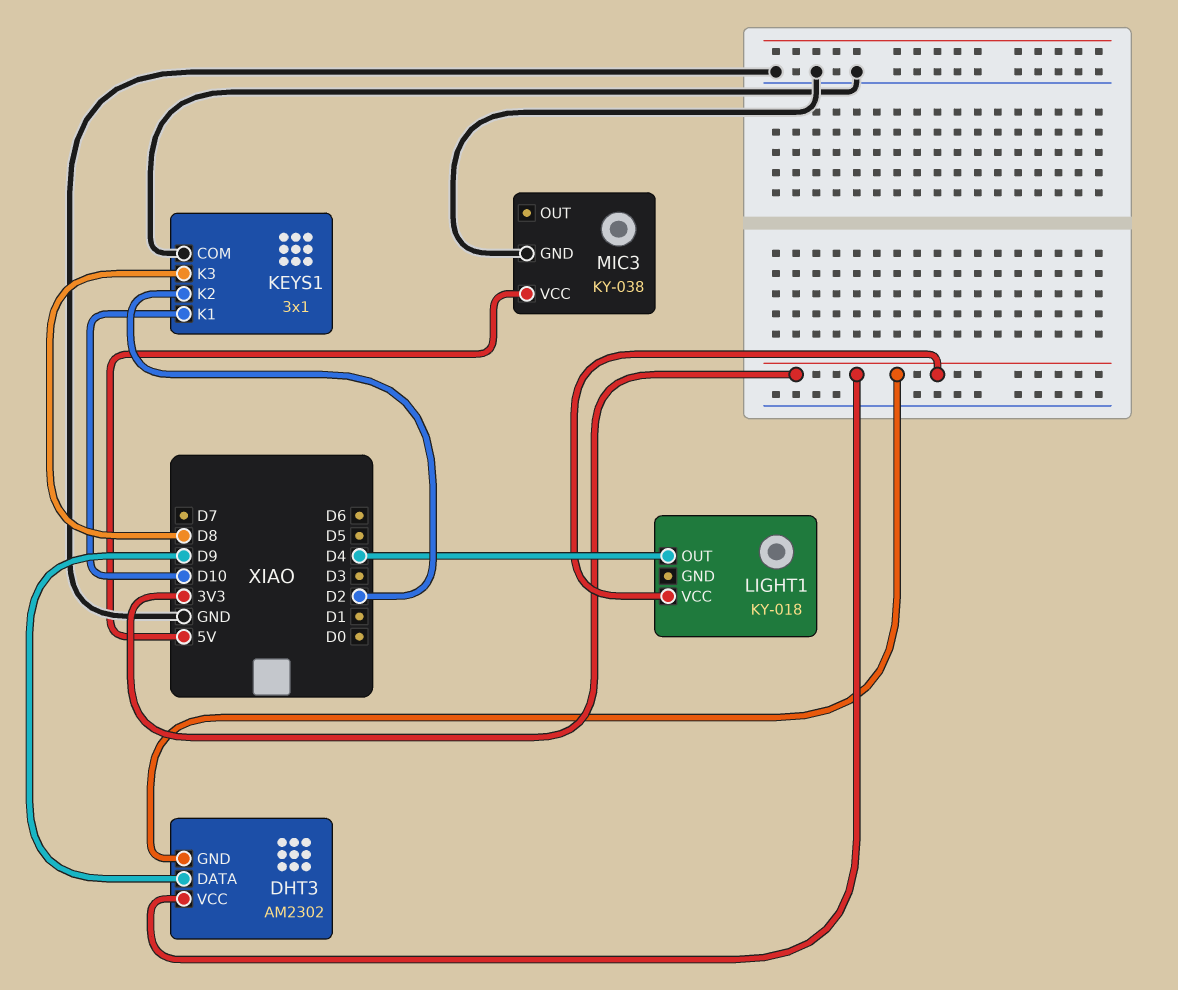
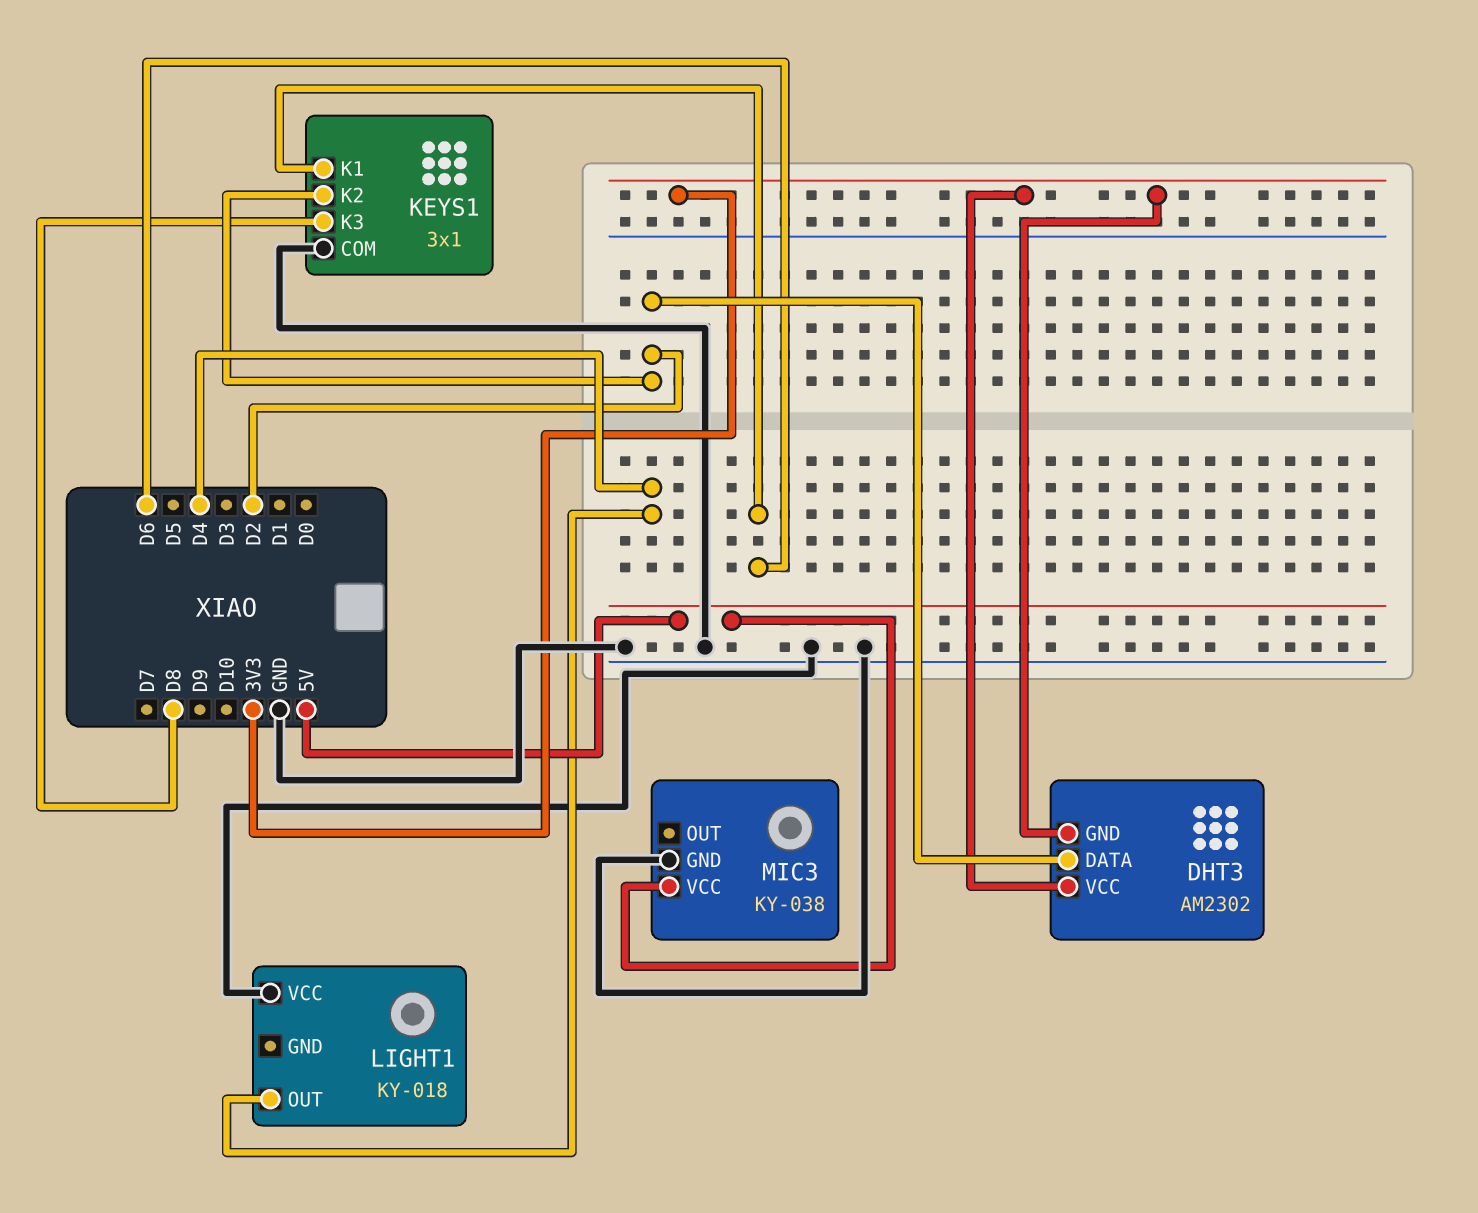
DHT3 pin DATA: D9 -> D2
KEYS1 pin K1: D10 -> D6
LIGHT1 pin VCC: 3V3 -> GND

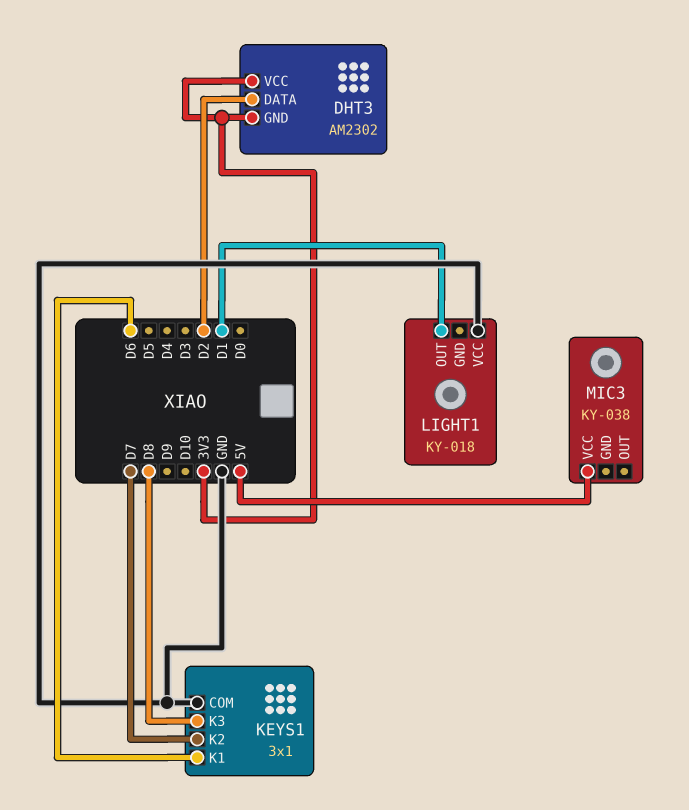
KEYS1 pin K2: D2 -> D7
LIGHT1 pin OUT: D4 -> D1
MIC3 pin GND: GND -> none

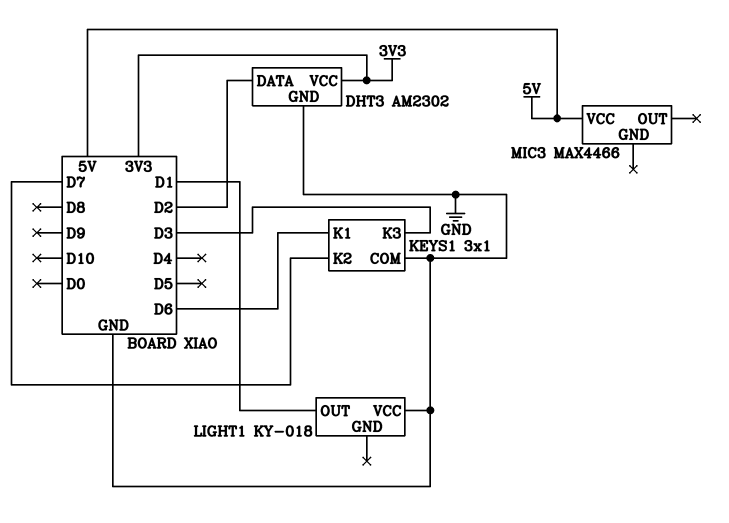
DHT3 pin GND: 3V3 -> GND
KEYS1 pin K3: D8 -> D3
MIC3: KY-038 -> MAX4466

